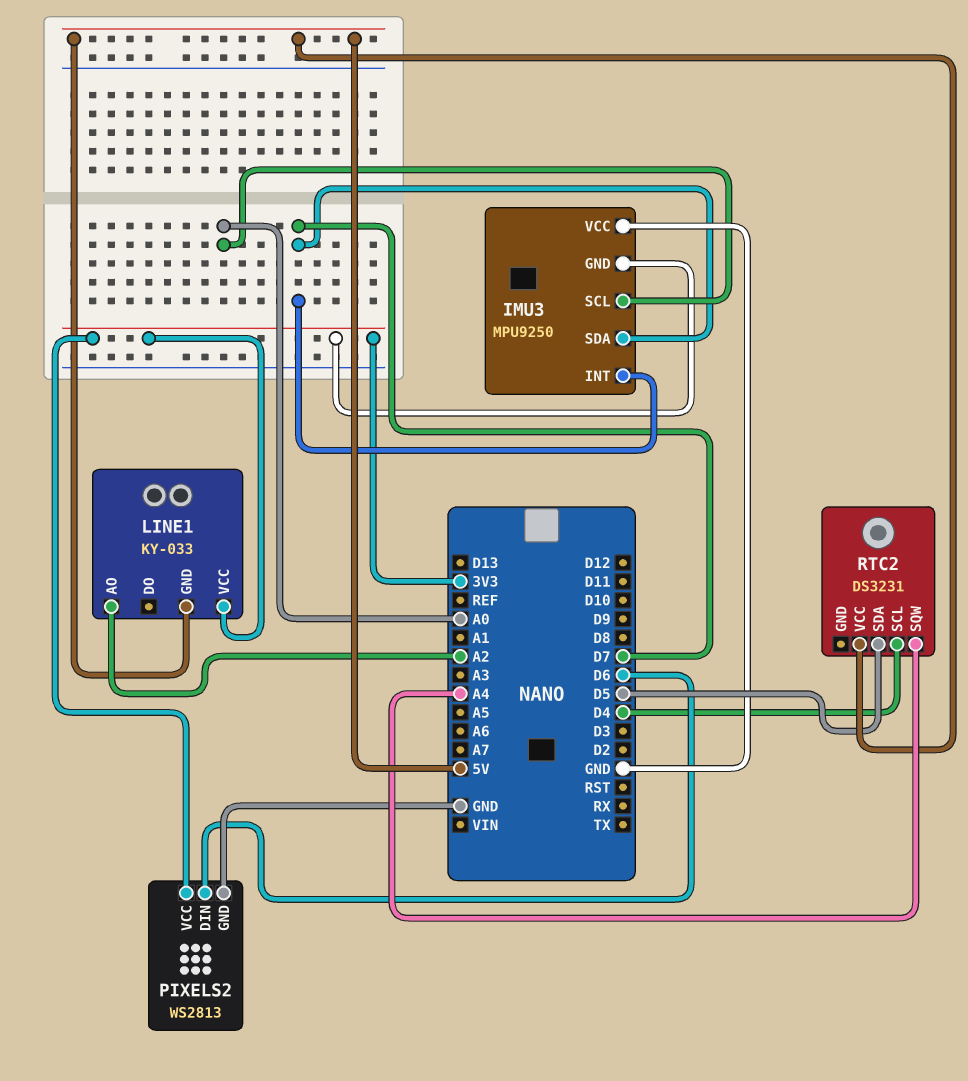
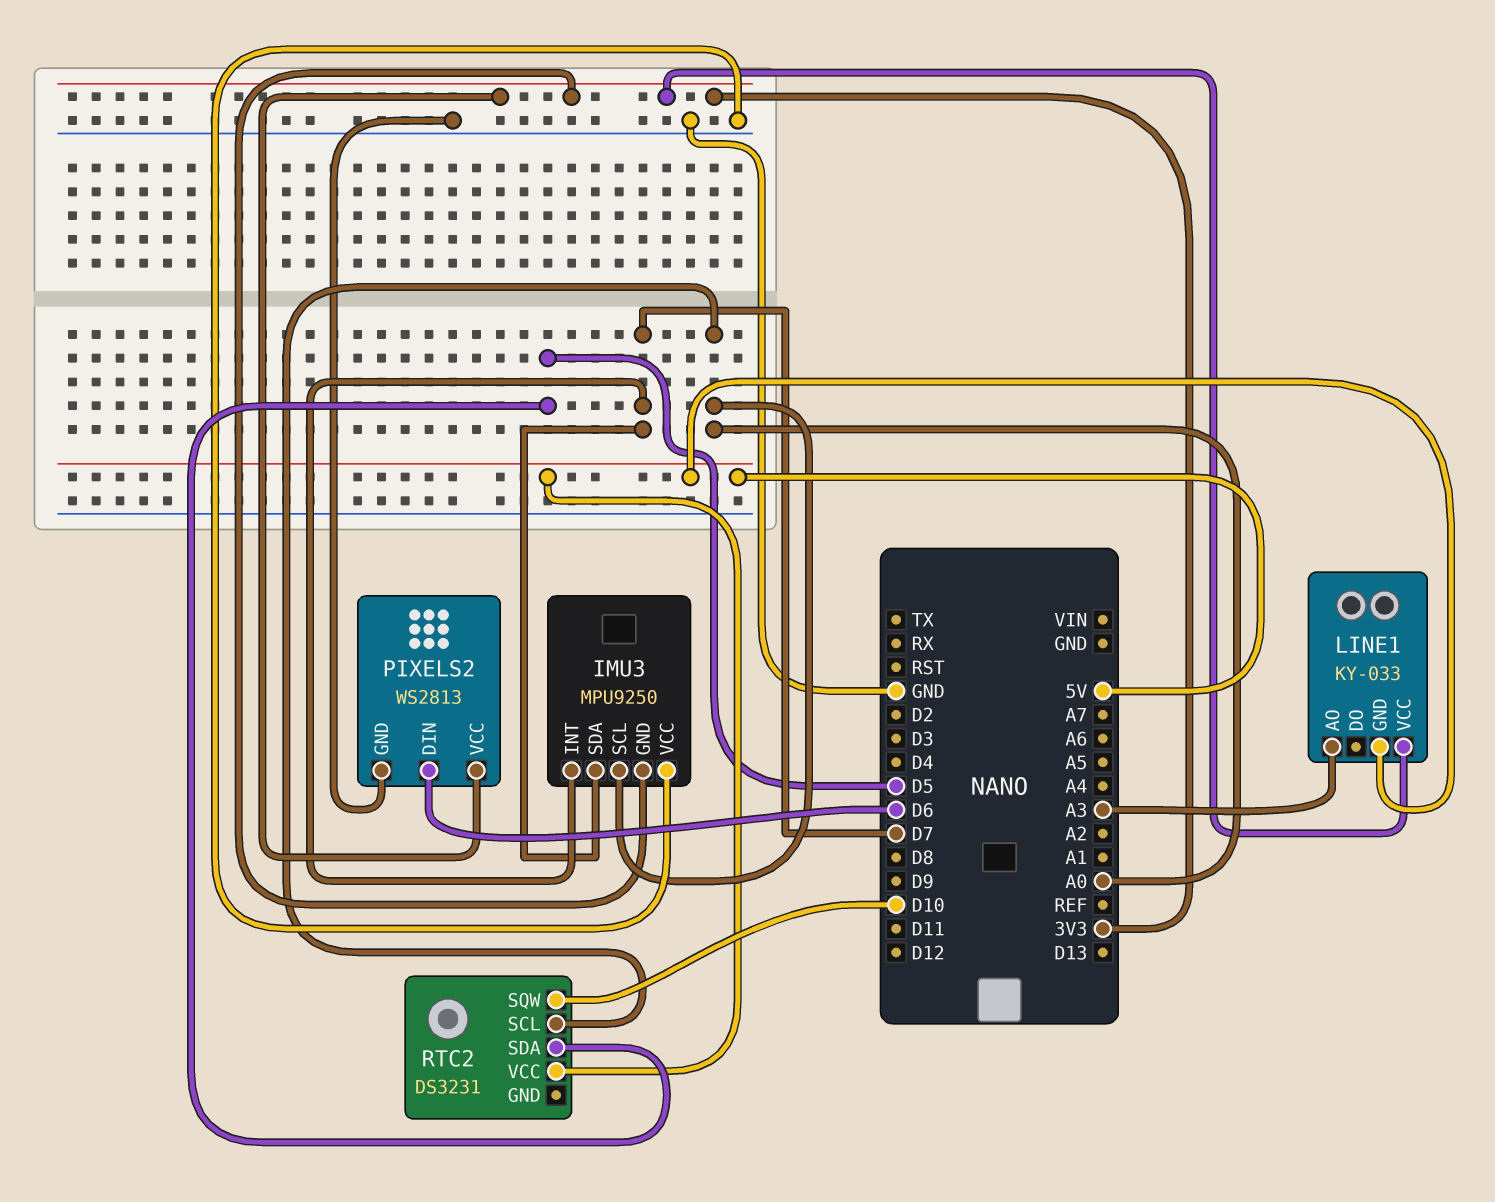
LINE1 pin AO: A2 -> A3
RTC2 pin SCL: D4 -> A0
RTC2 pin SQW: A4 -> D10

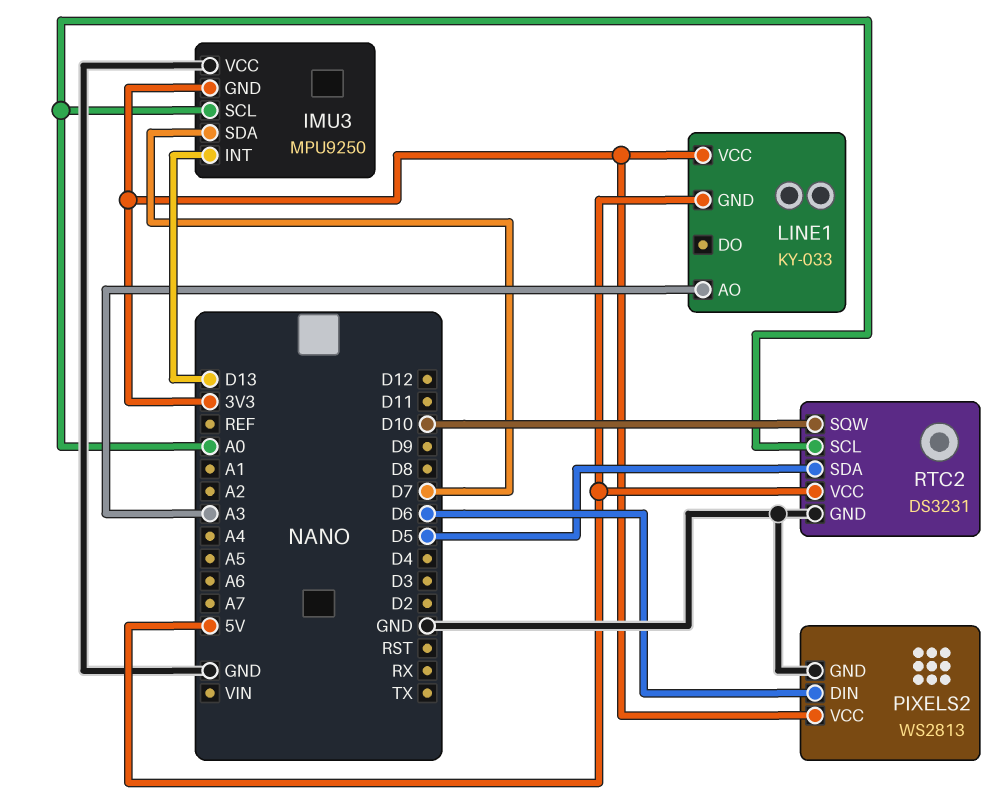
IMU3 pin INT: D7 -> D13
RTC2 pin GND: none -> GND

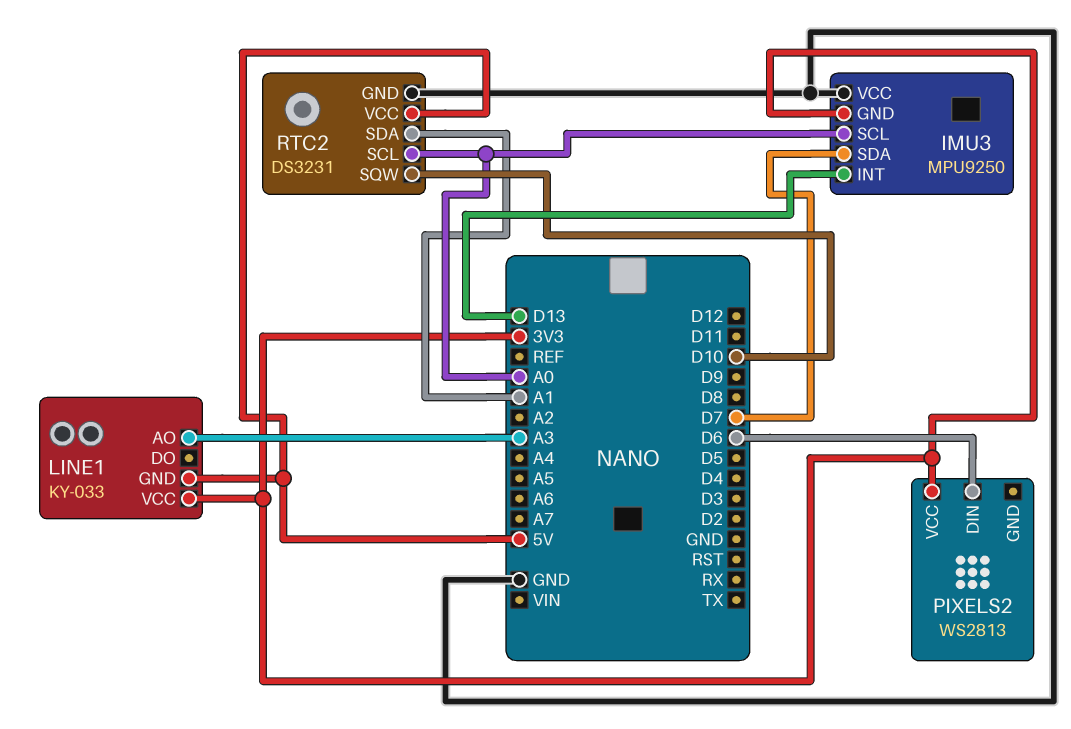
PIXELS2 pin GND: GND -> none
RTC2 pin SDA: D5 -> A1

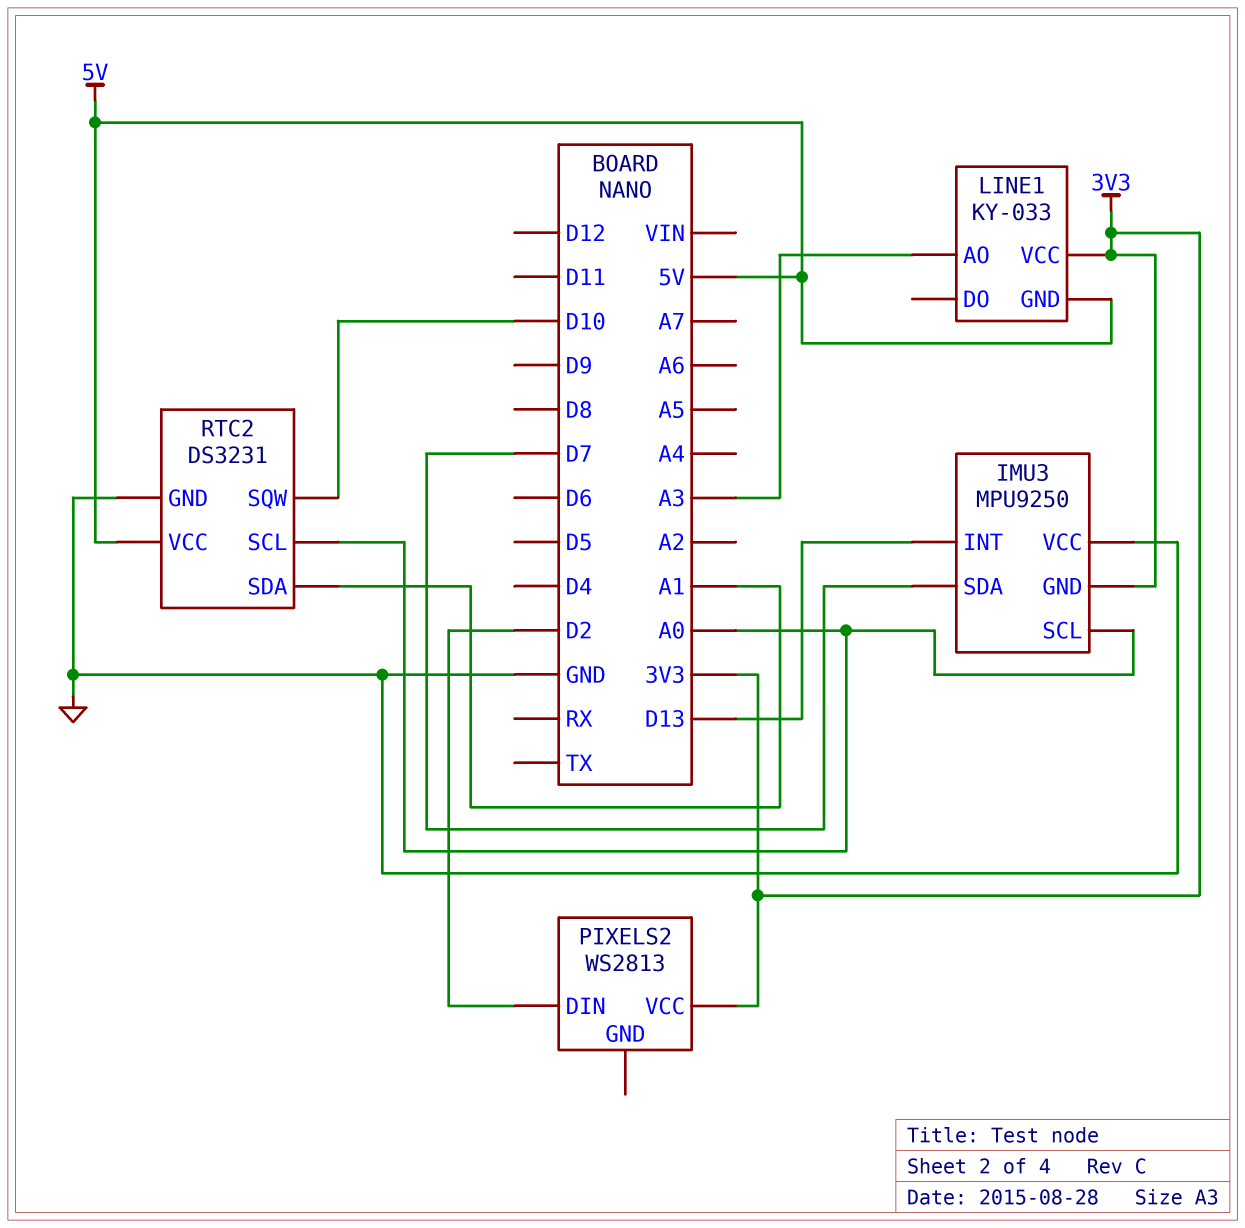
PIXELS2 pin DIN: D6 -> D2

